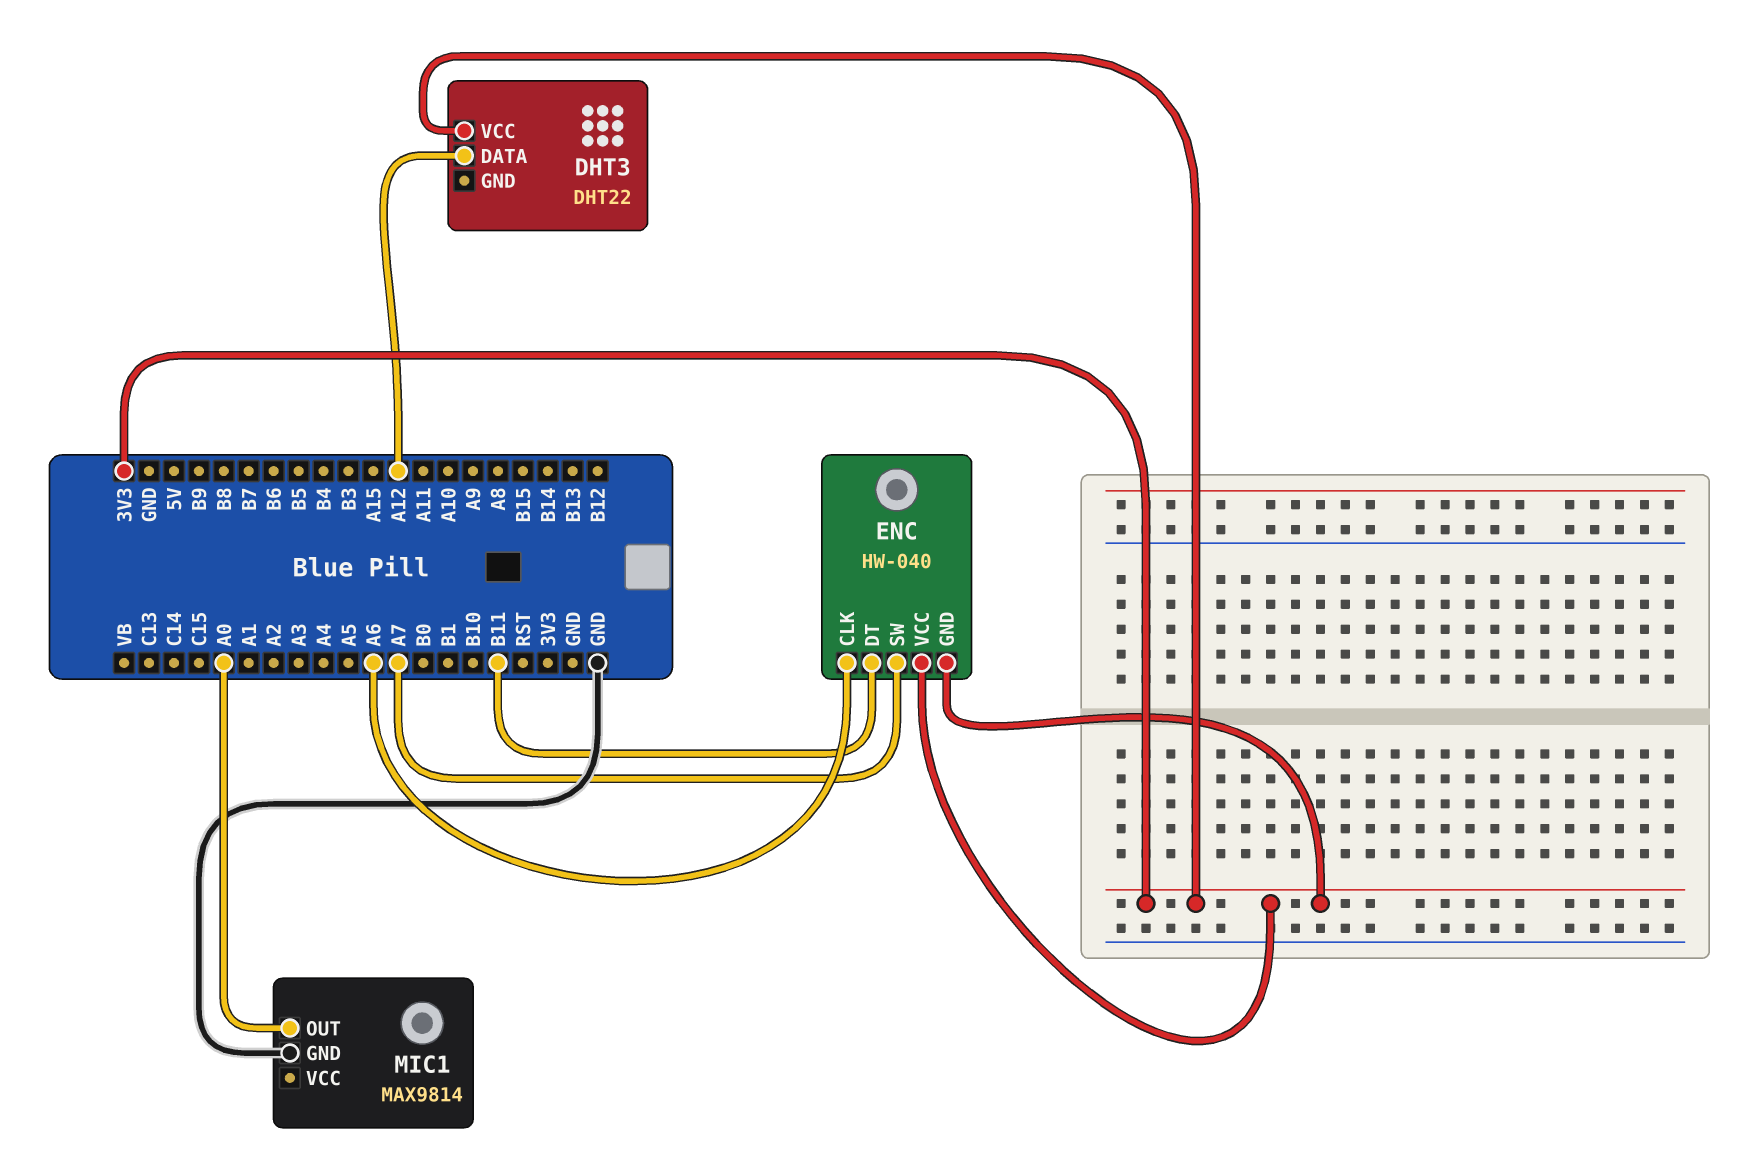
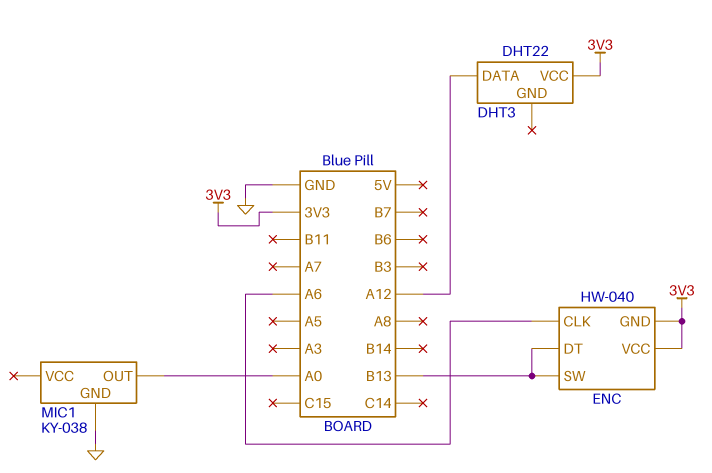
ENC pin DT: B11 -> B13
ENC pin SW: A7 -> B13
MIC1: MAX9814 -> KY-038

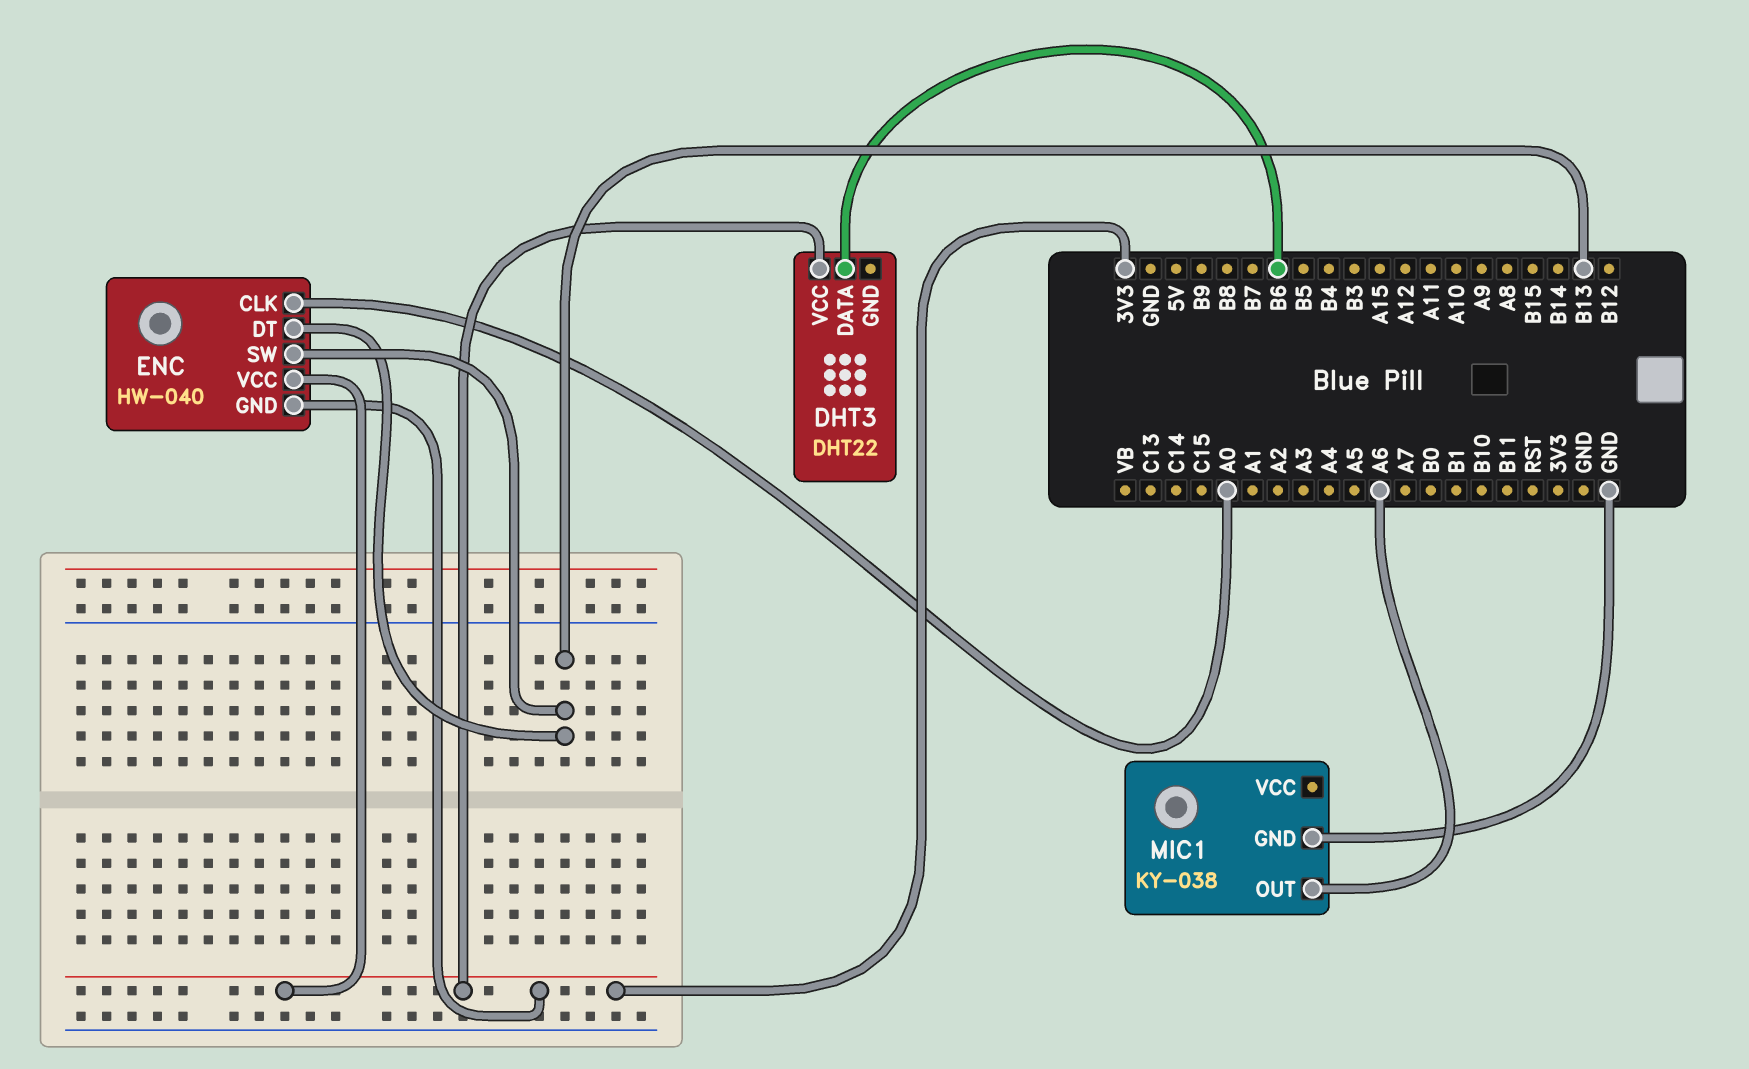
DHT3 pin DATA: A12 -> B6
ENC pin CLK: A6 -> A0
MIC1 pin OUT: A0 -> A6

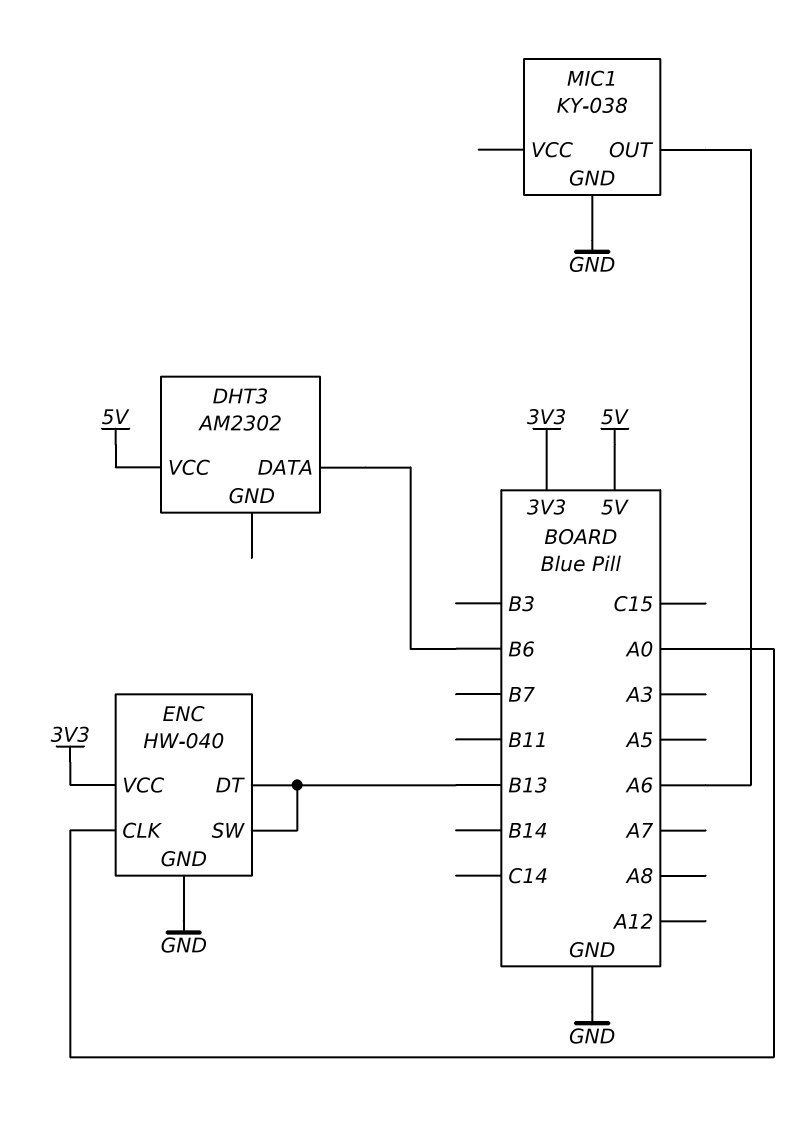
DHT3: DHT22 -> AM2302
DHT3 pin VCC: 3V3 -> 5V
ENC pin GND: 3V3 -> GND

